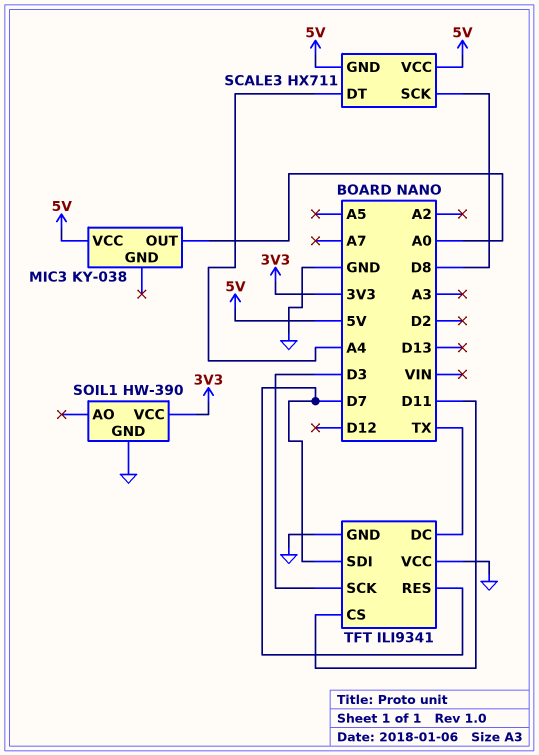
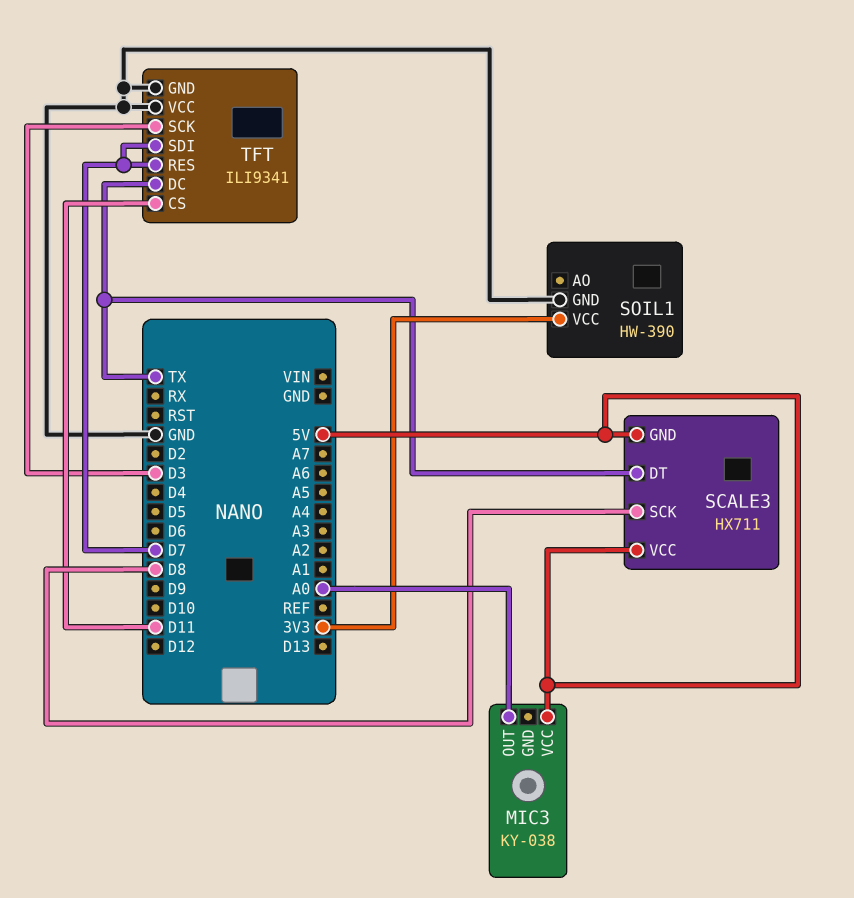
SCALE3 pin DT: A4 -> TX

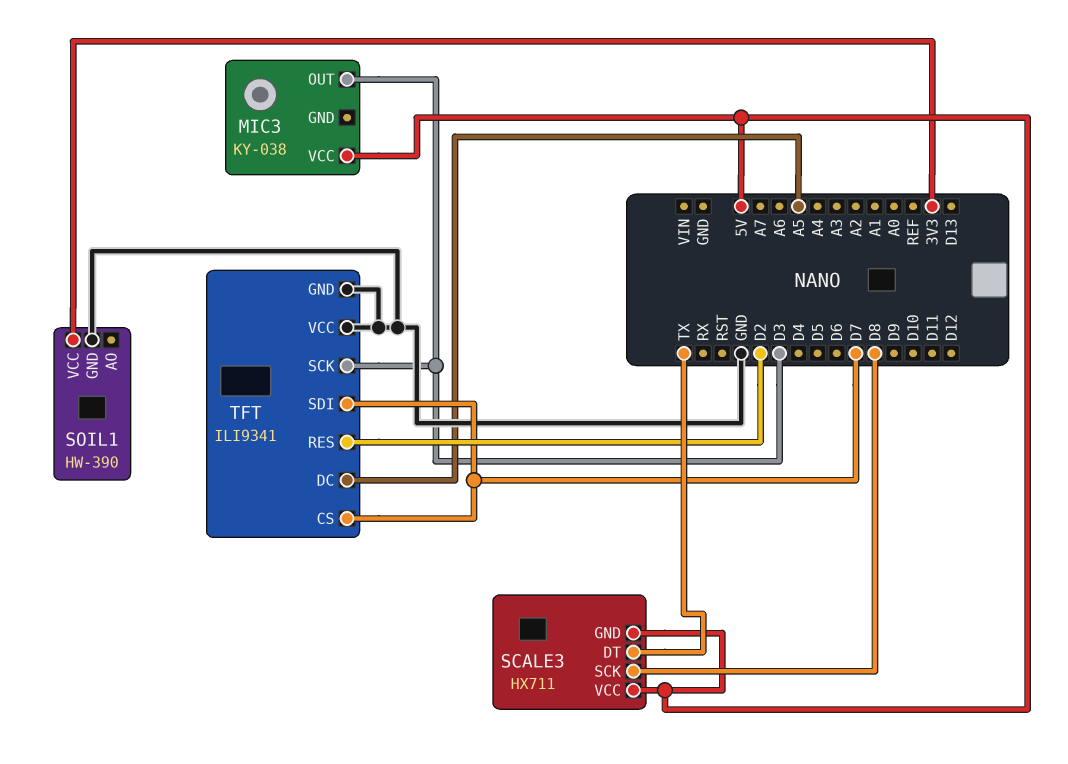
MIC3 pin OUT: A0 -> D3
TFT pin CS: D11 -> D7
TFT pin DC: TX -> A5
TFT pin RES: D7 -> D2

